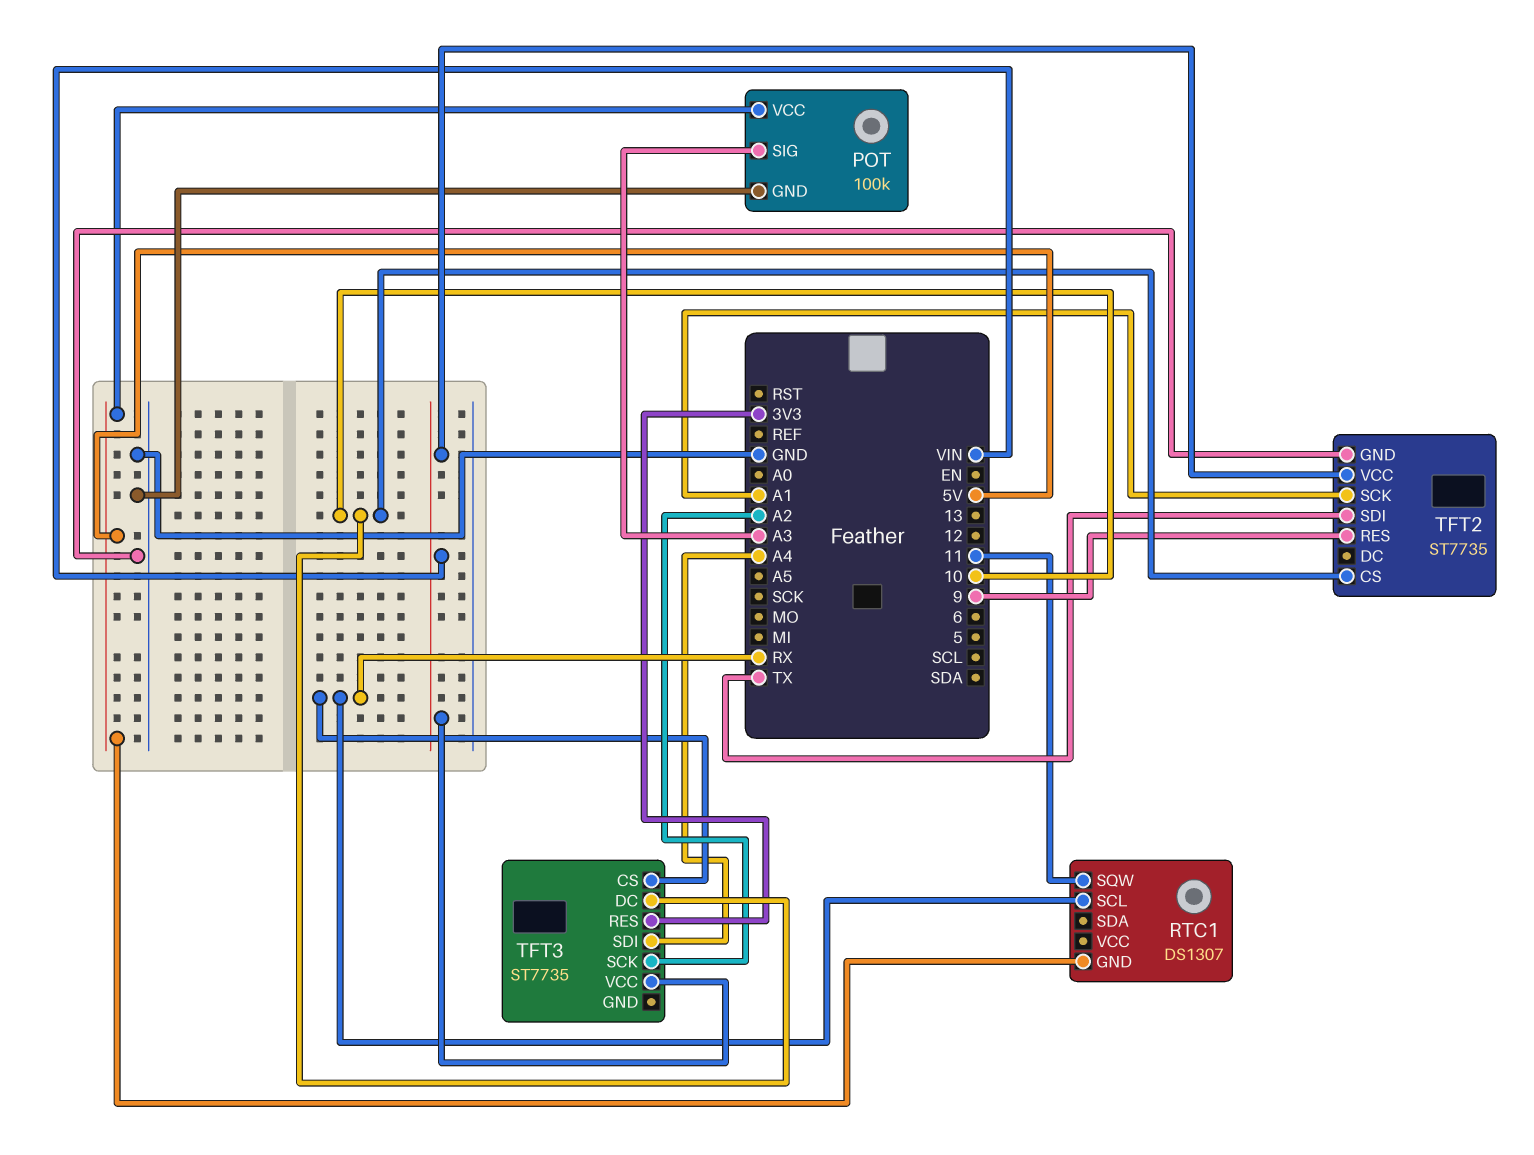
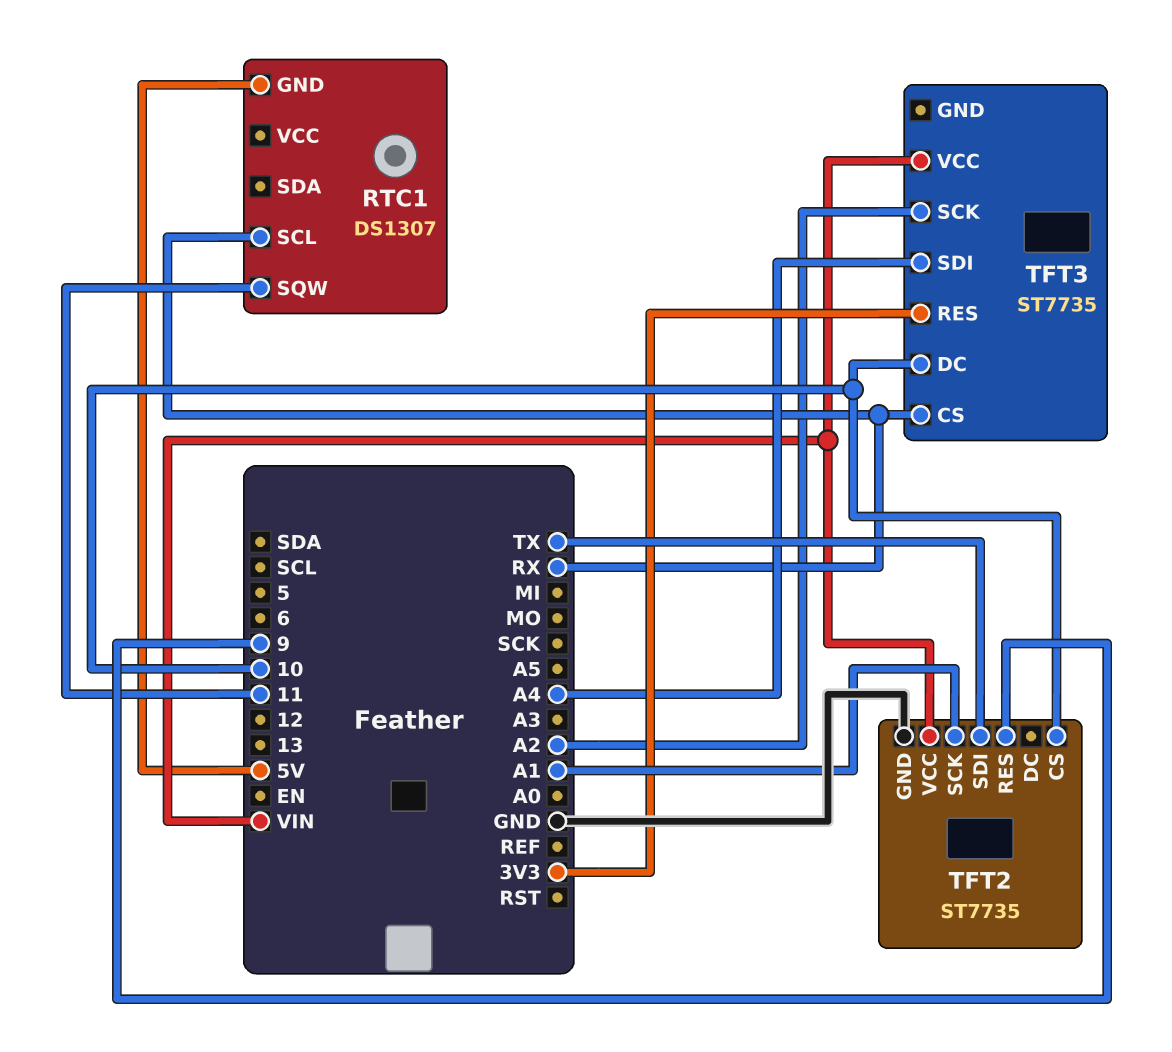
POT: 100k -> none
POT pin GND: GND -> none
POT pin SIG: A3 -> none
POT pin VCC: 5V -> none

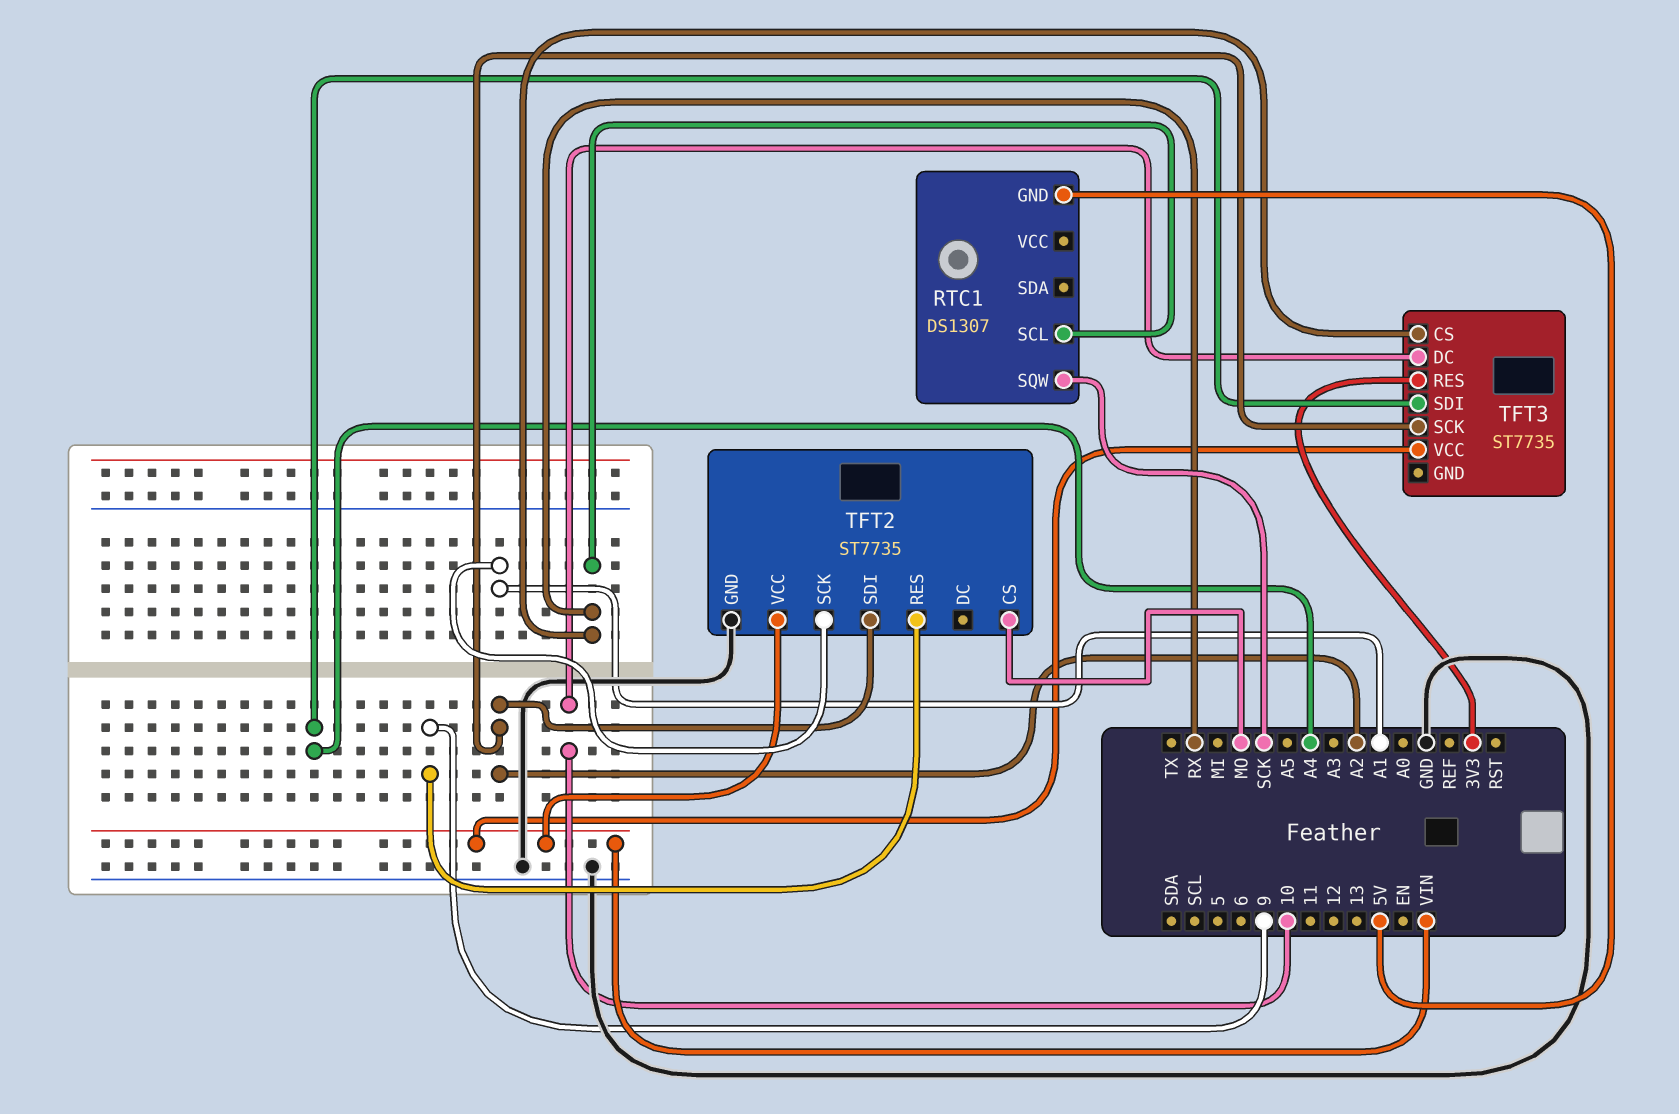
RTC1 pin SQW: 11 -> SCK
TFT2 pin CS: 10 -> MO
TFT2 pin SDI: TX -> A2

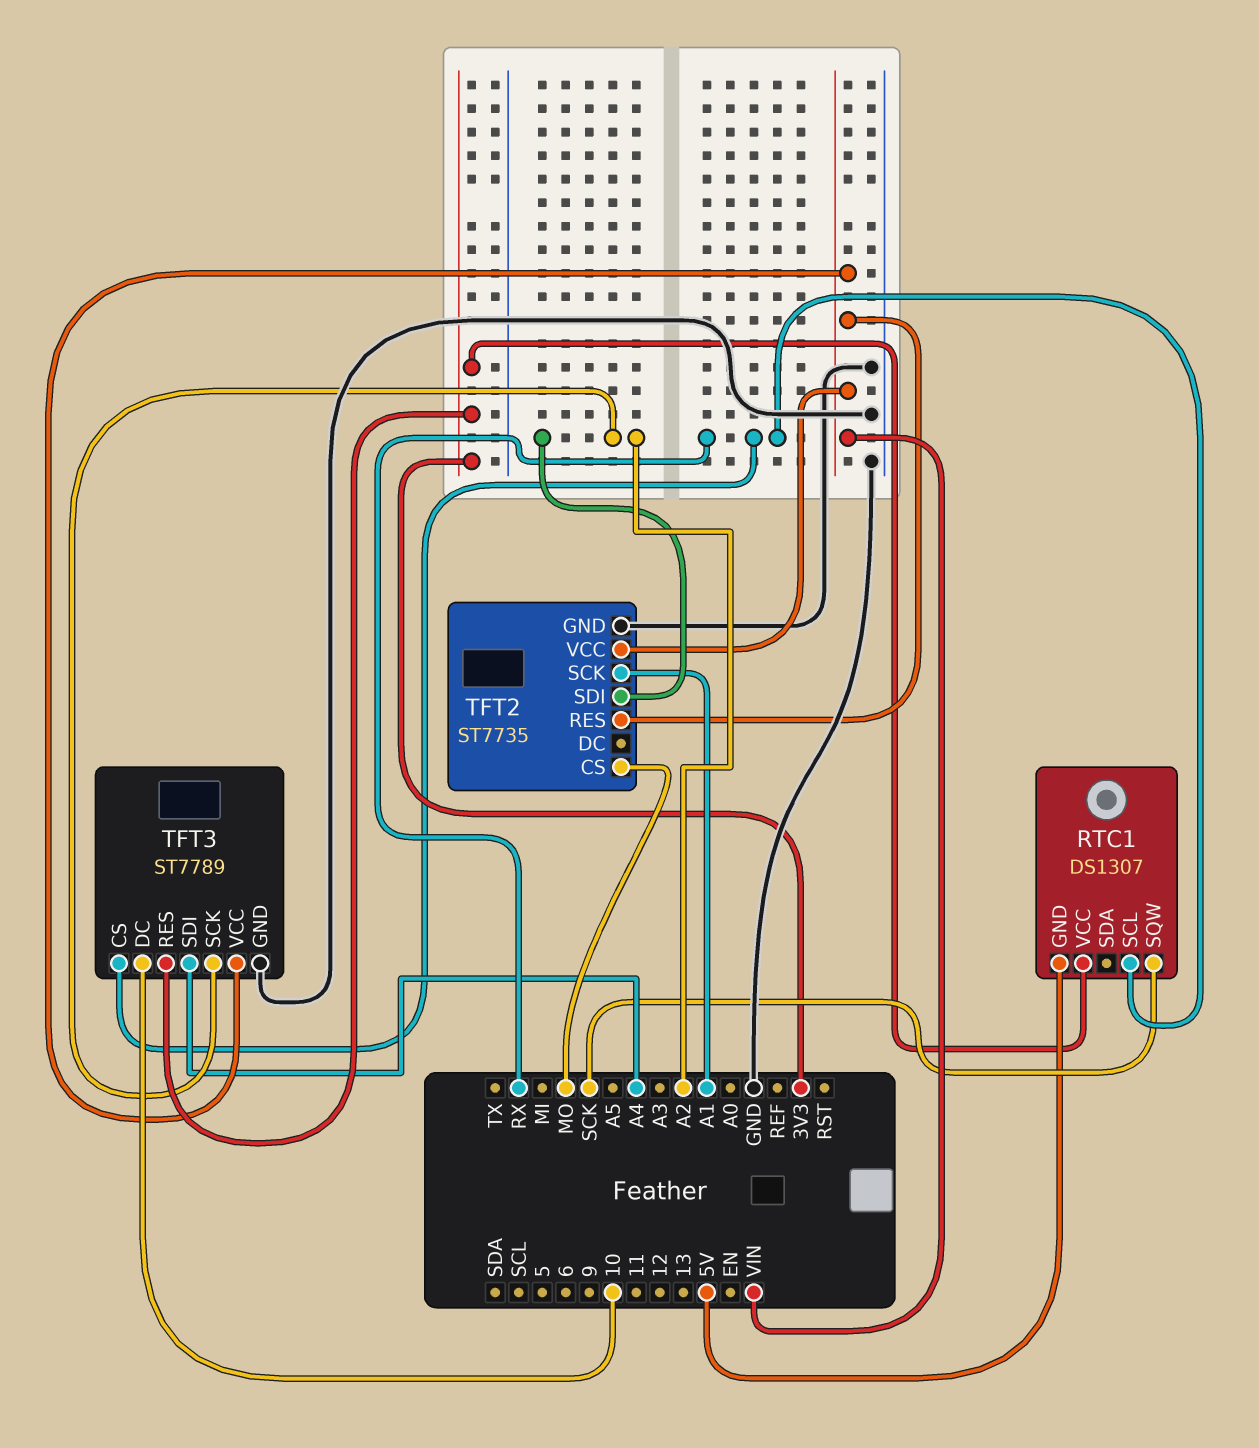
RTC1 pin VCC: none -> 3V3
TFT2 pin RES: 9 -> VIN
TFT3: ST7735 -> ST7789
TFT3 pin GND: none -> GND

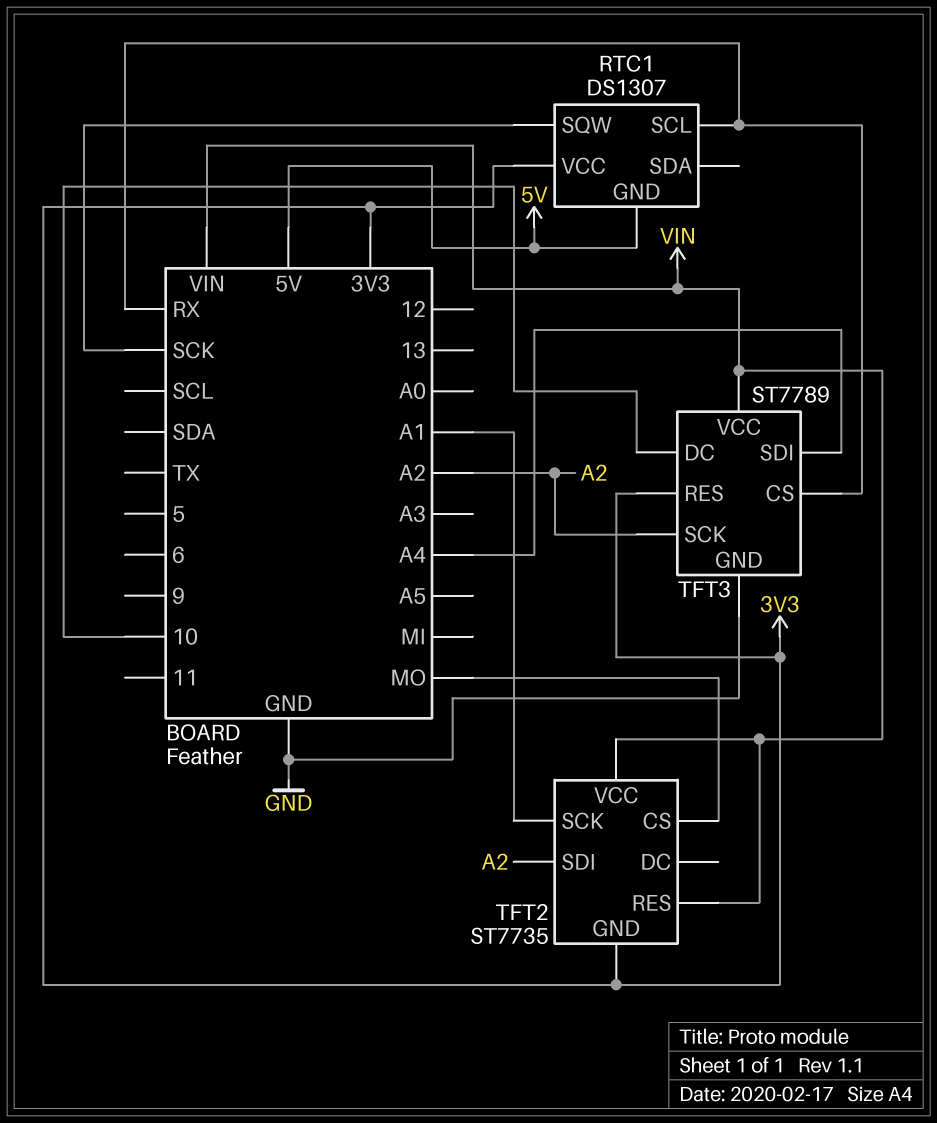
TFT2 pin GND: GND -> 3V3

